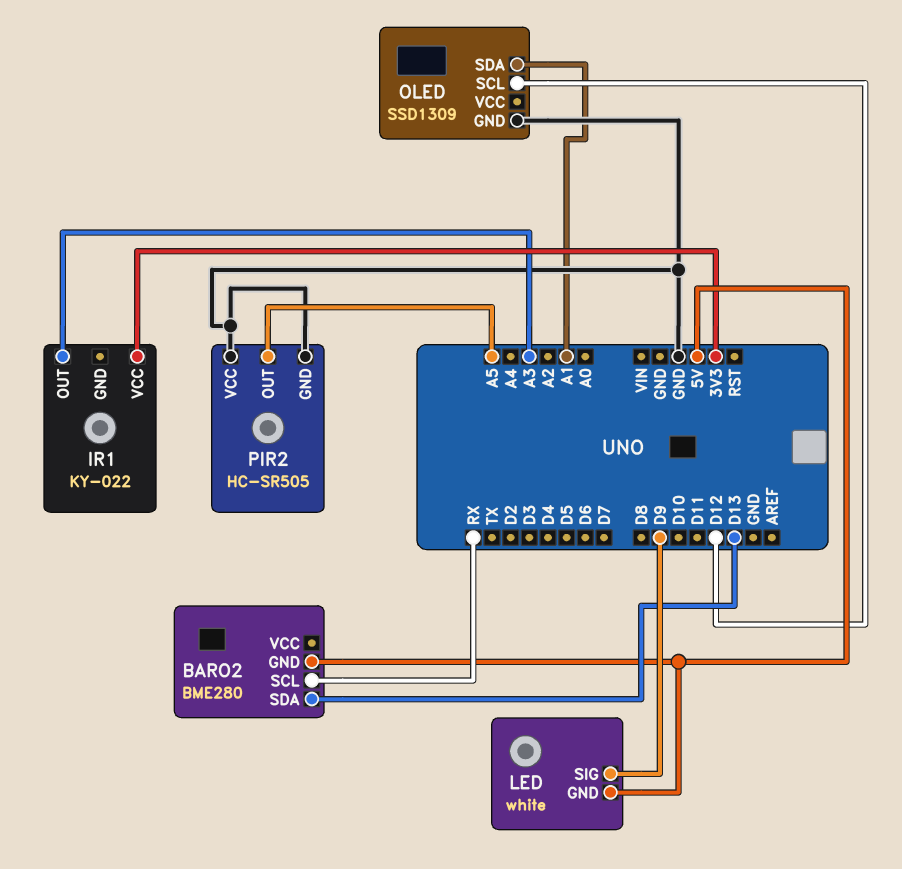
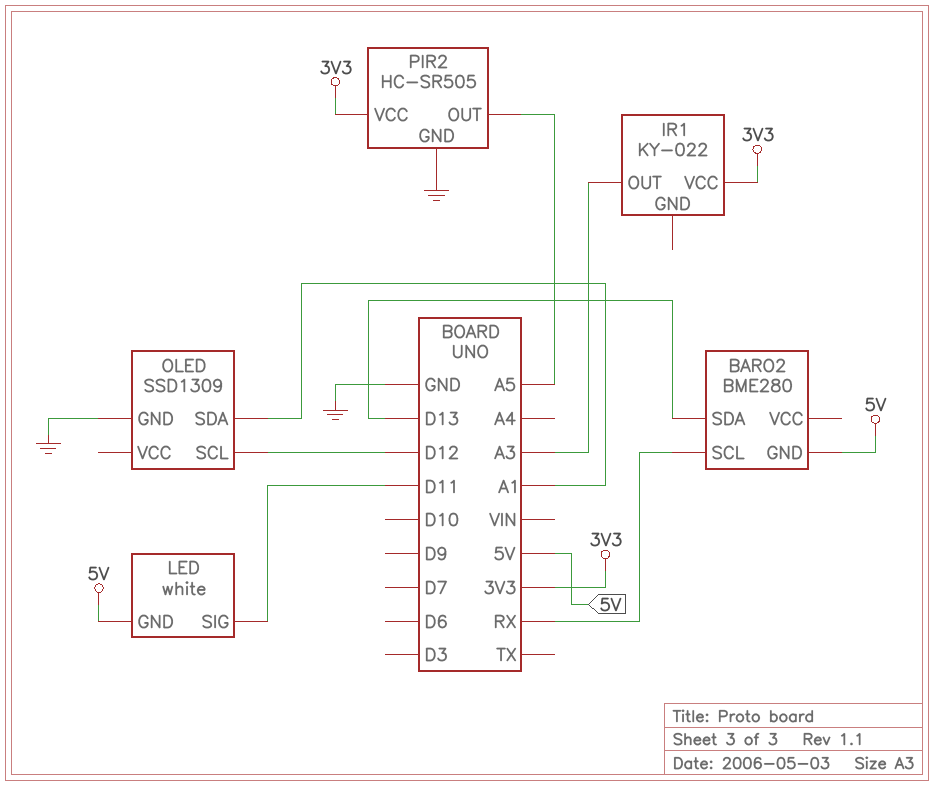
LED pin SIG: D9 -> D11
PIR2 pin VCC: GND -> 3V3

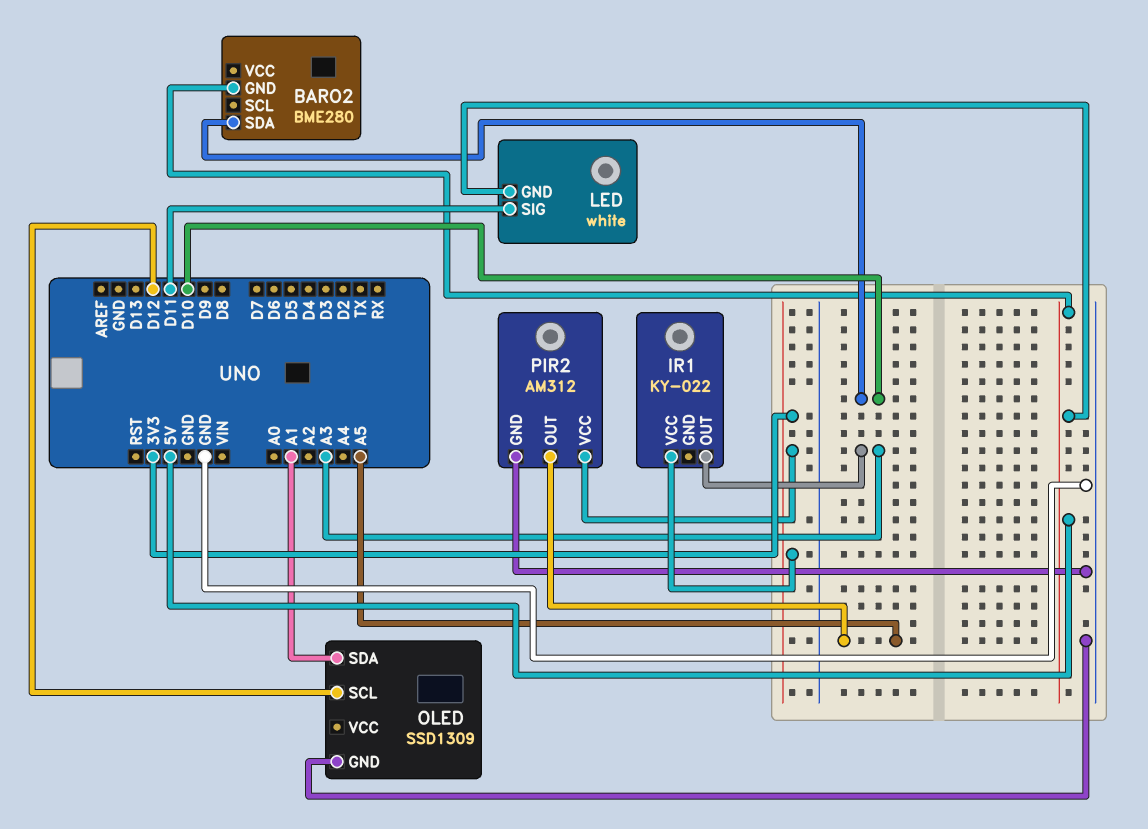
BARO2 pin SCL: RX -> none
BARO2 pin SDA: D13 -> D10
PIR2: HC-SR505 -> AM312

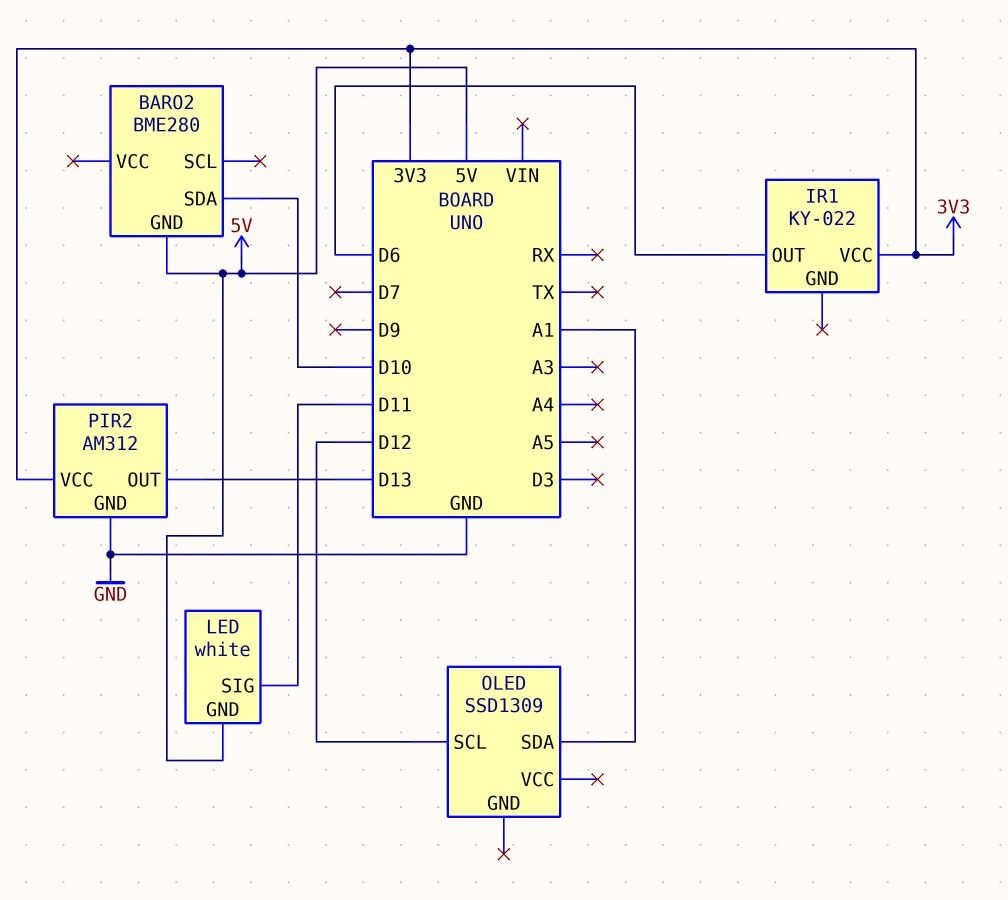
IR1 pin OUT: A3 -> D6
OLED pin GND: GND -> none
PIR2 pin OUT: A5 -> D13

